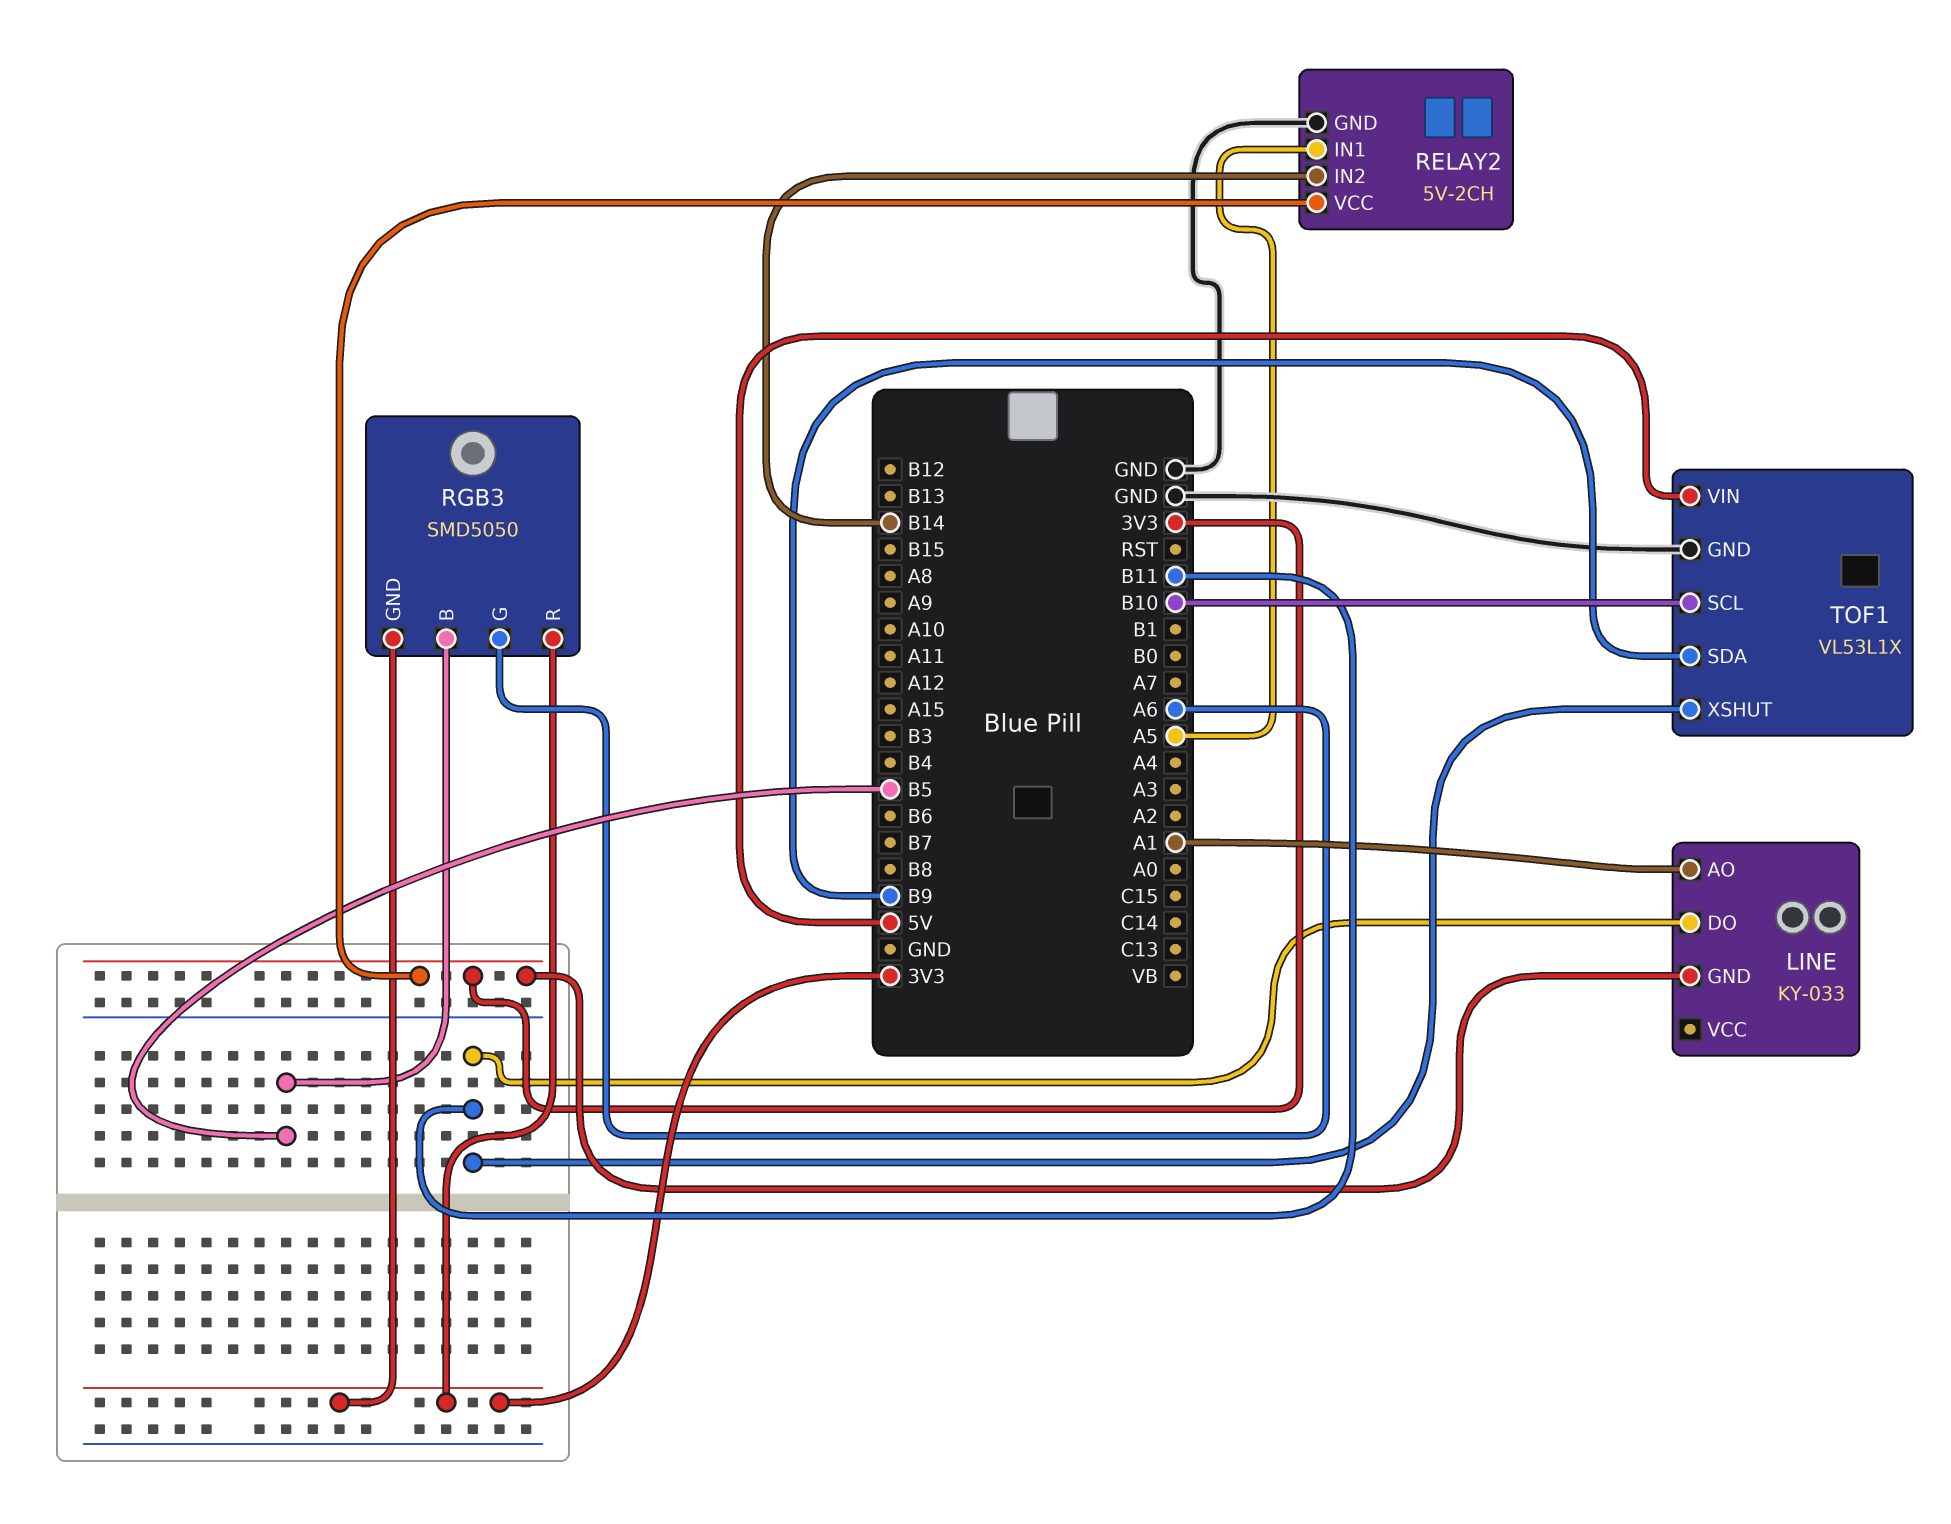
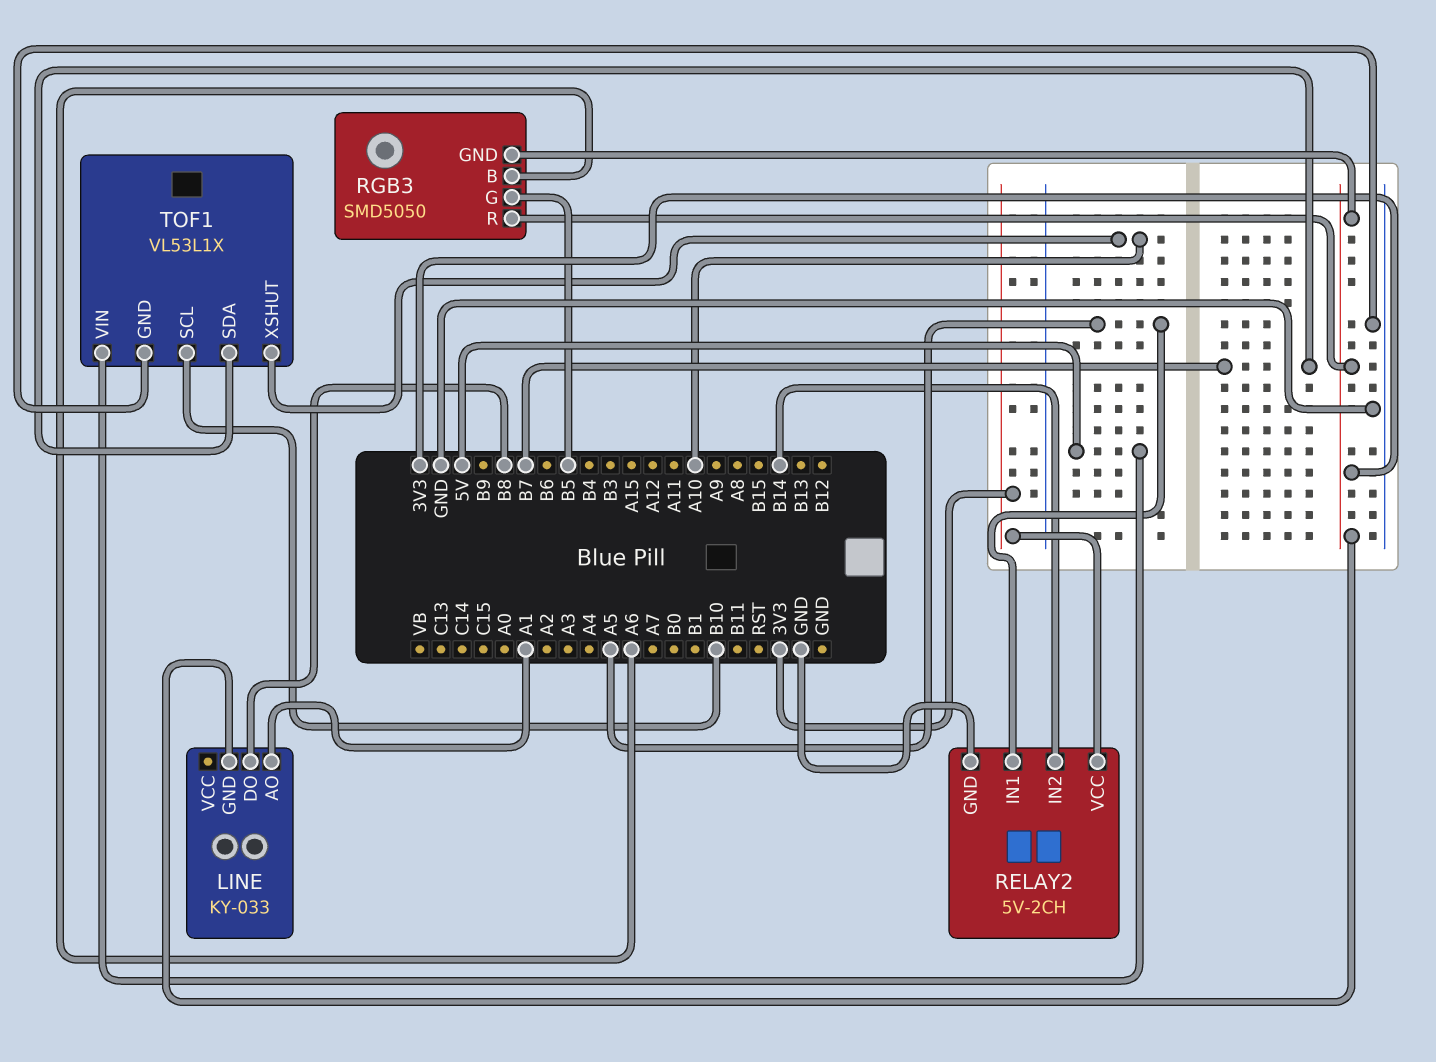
LINE pin DO: B11 -> B8
RGB3 pin B: B5 -> A6
RGB3 pin G: A6 -> B5
TOF1 pin SDA: B9 -> B7
TOF1 pin XSHUT: B11 -> A10

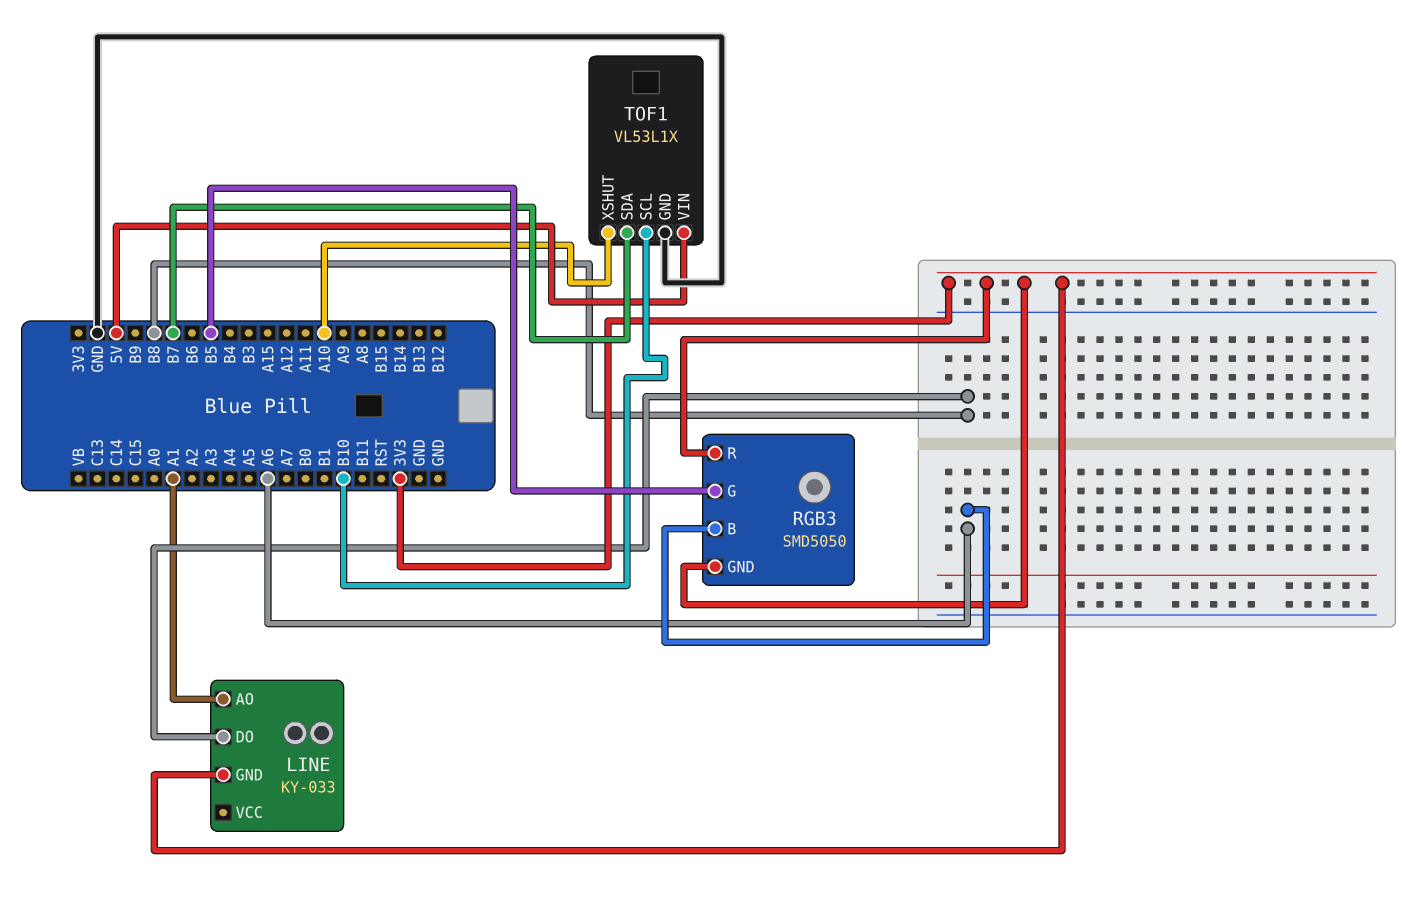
RELAY2: 5V-2CH -> none
RELAY2 pin GND: GND -> none
RELAY2 pin IN1: A5 -> none
RELAY2 pin IN2: B14 -> none
RELAY2 pin VCC: 3V3 -> none

